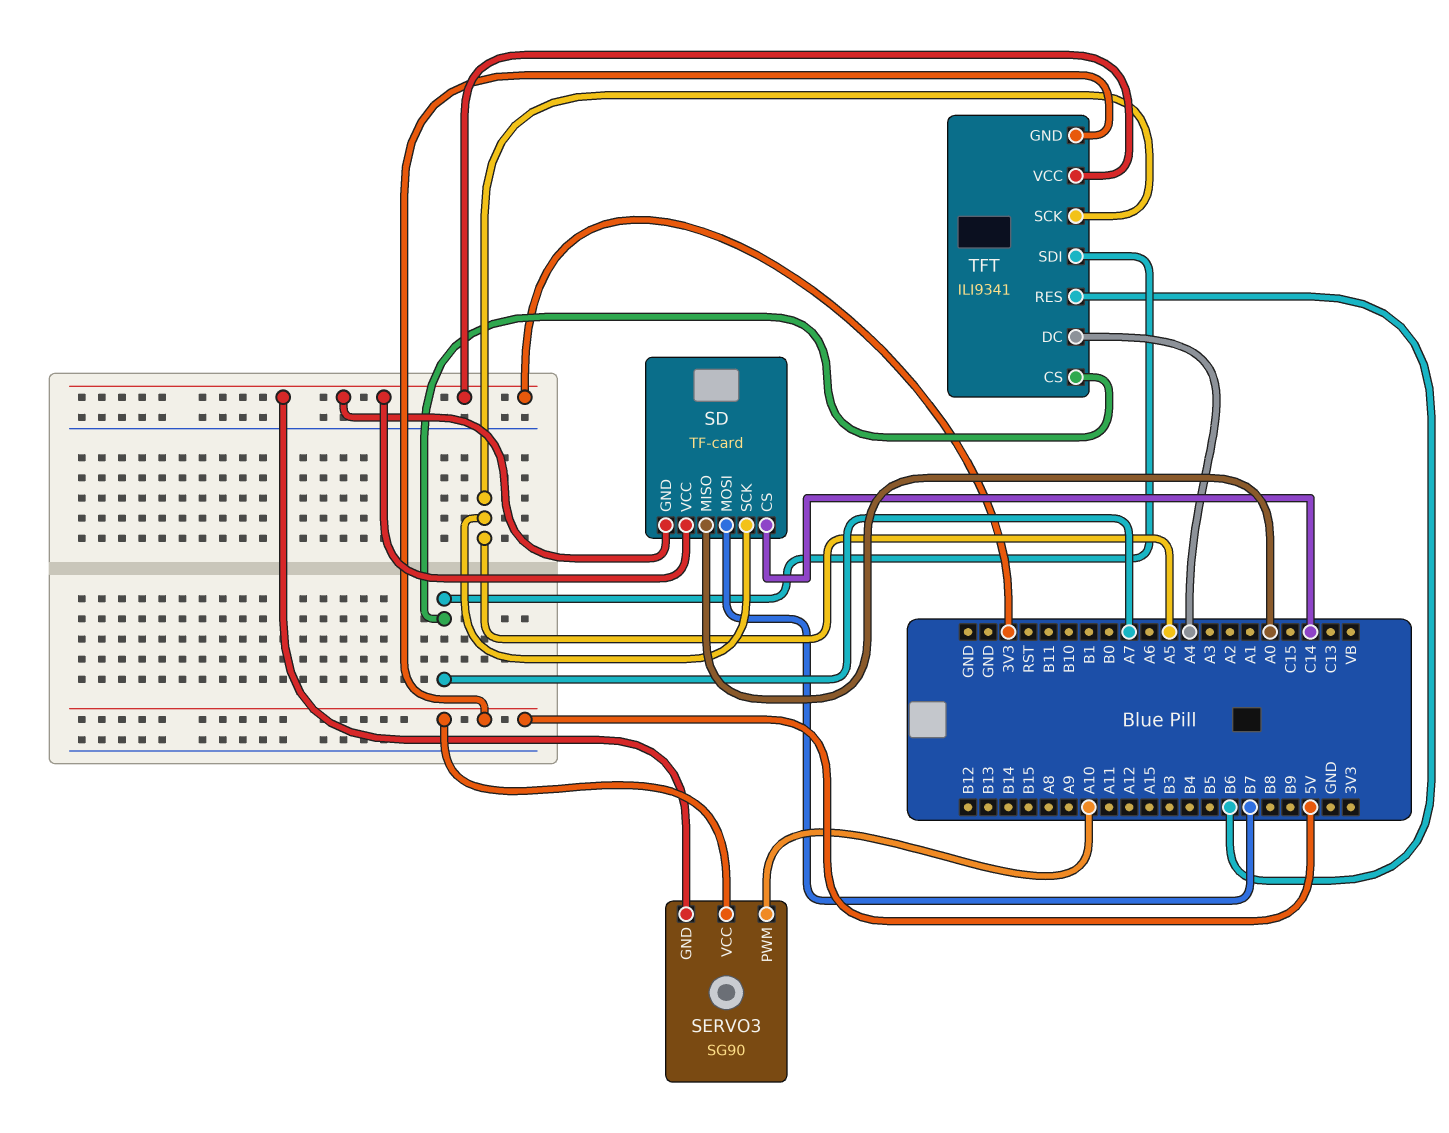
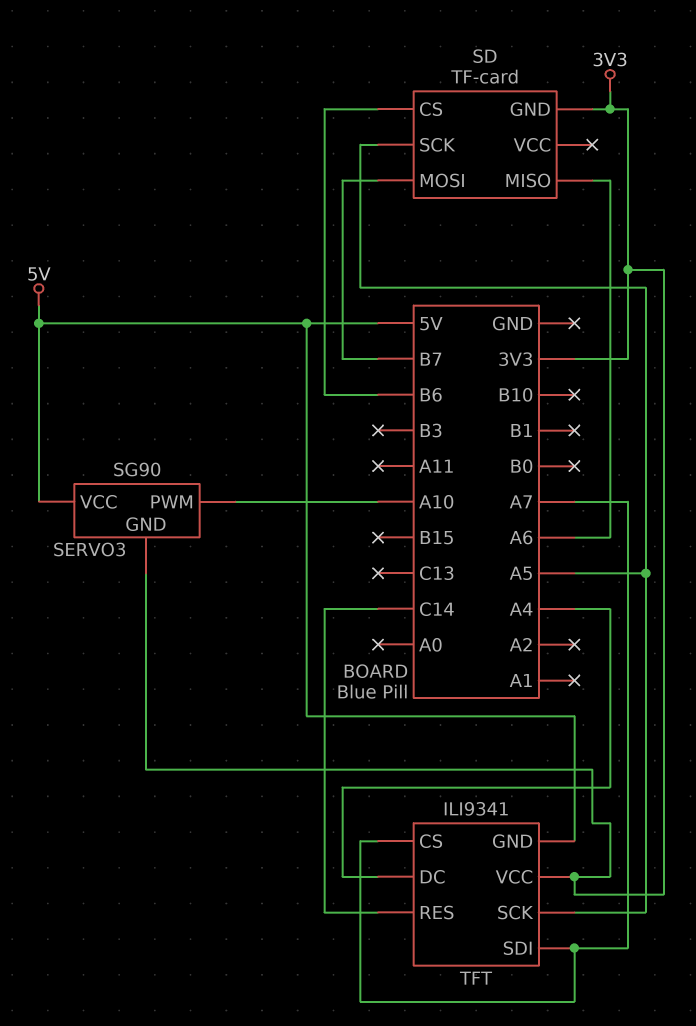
SD pin CS: C14 -> B6
SD pin MISO: A0 -> A6
SD pin VCC: 3V3 -> none
TFT pin RES: B6 -> C14

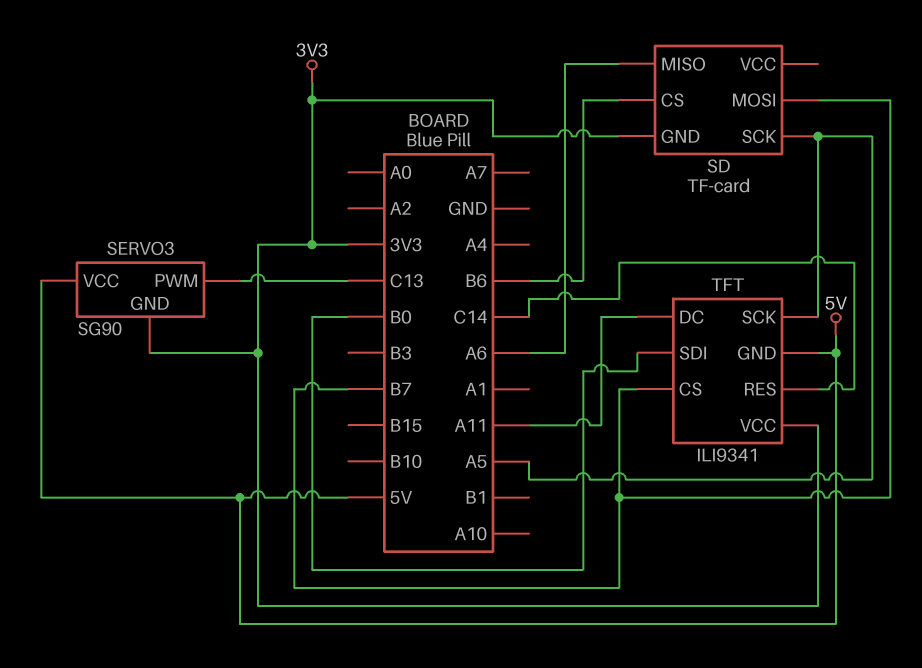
SERVO3 pin PWM: A10 -> C13
TFT pin CS: A7 -> B7
TFT pin DC: A4 -> A11
TFT pin SDI: A7 -> B0

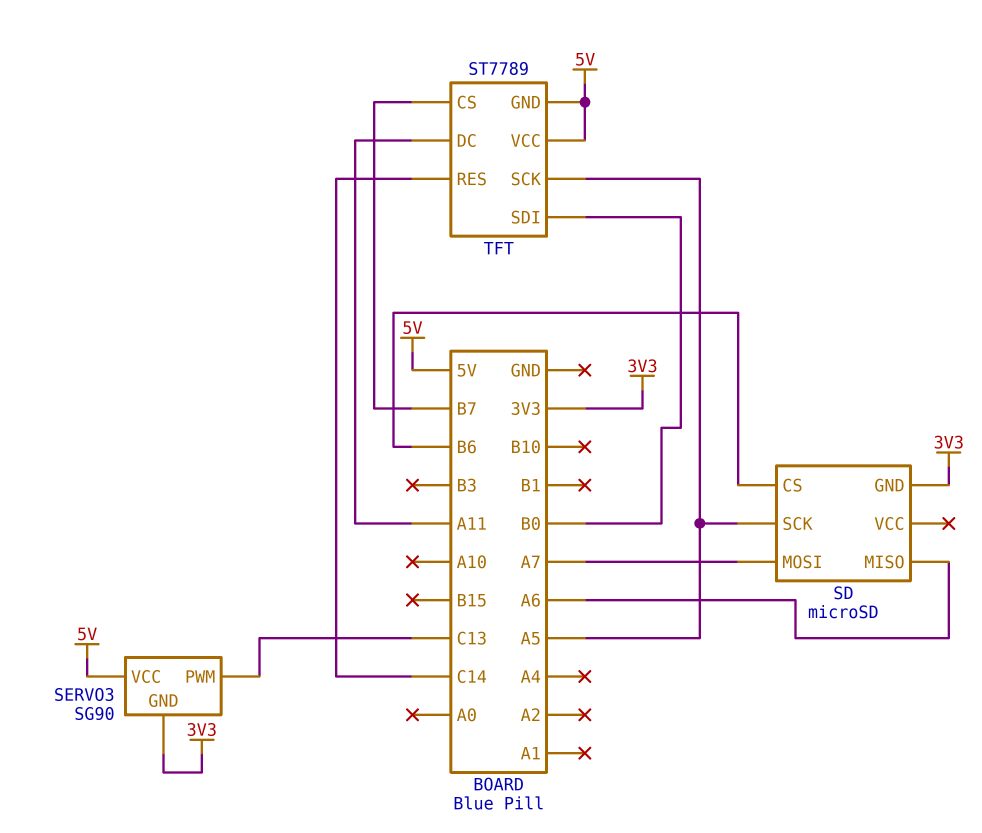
SD: TF-card -> microSD
SD pin MOSI: B7 -> A7
TFT: ILI9341 -> ST7789
TFT pin VCC: 3V3 -> 5V

